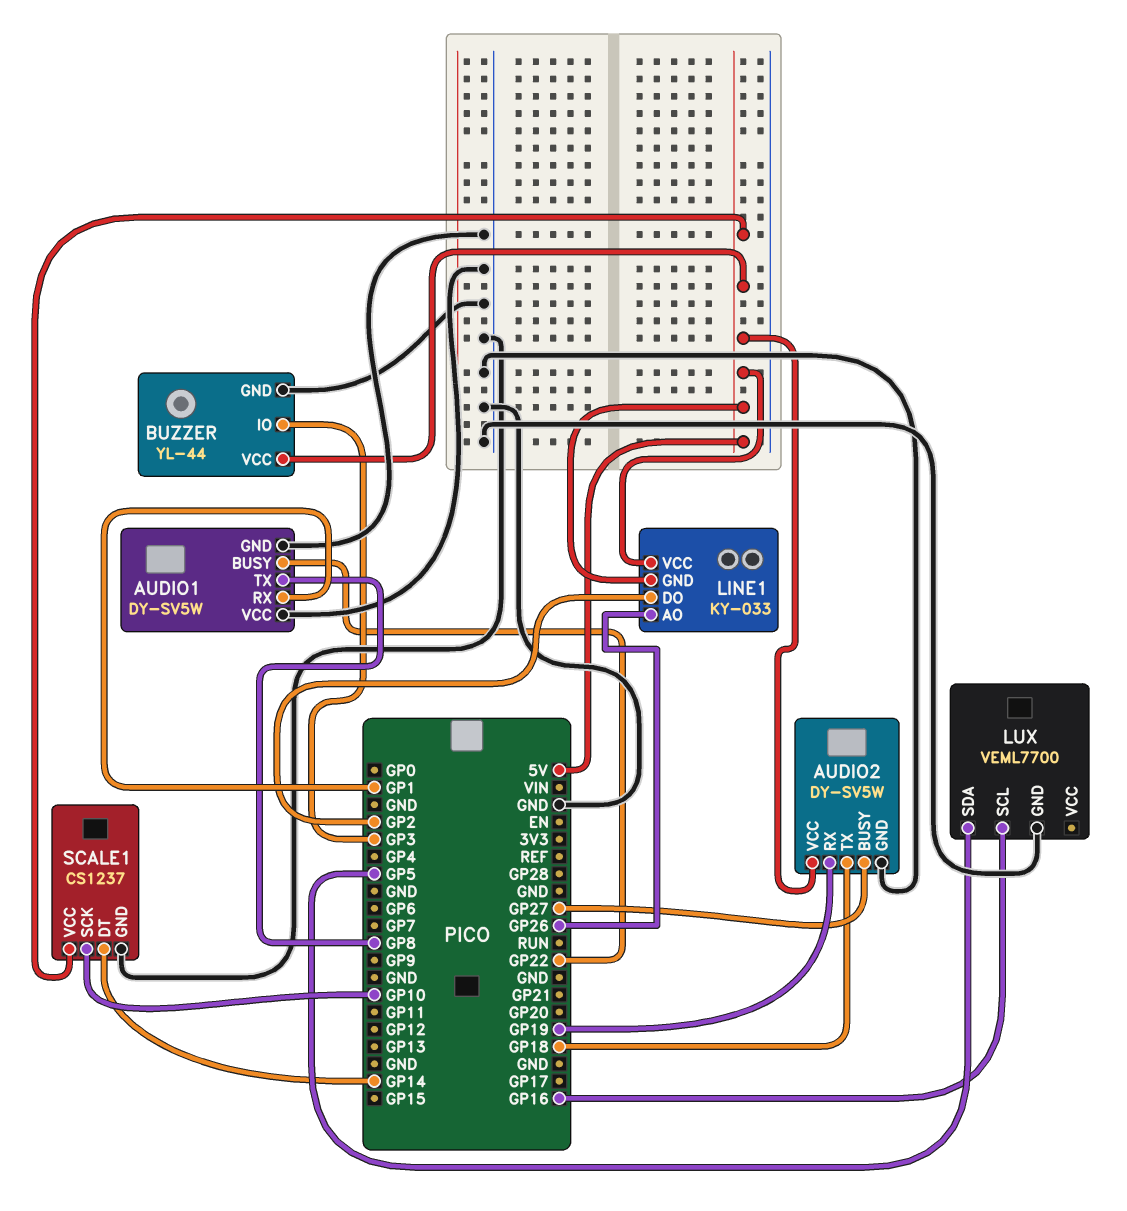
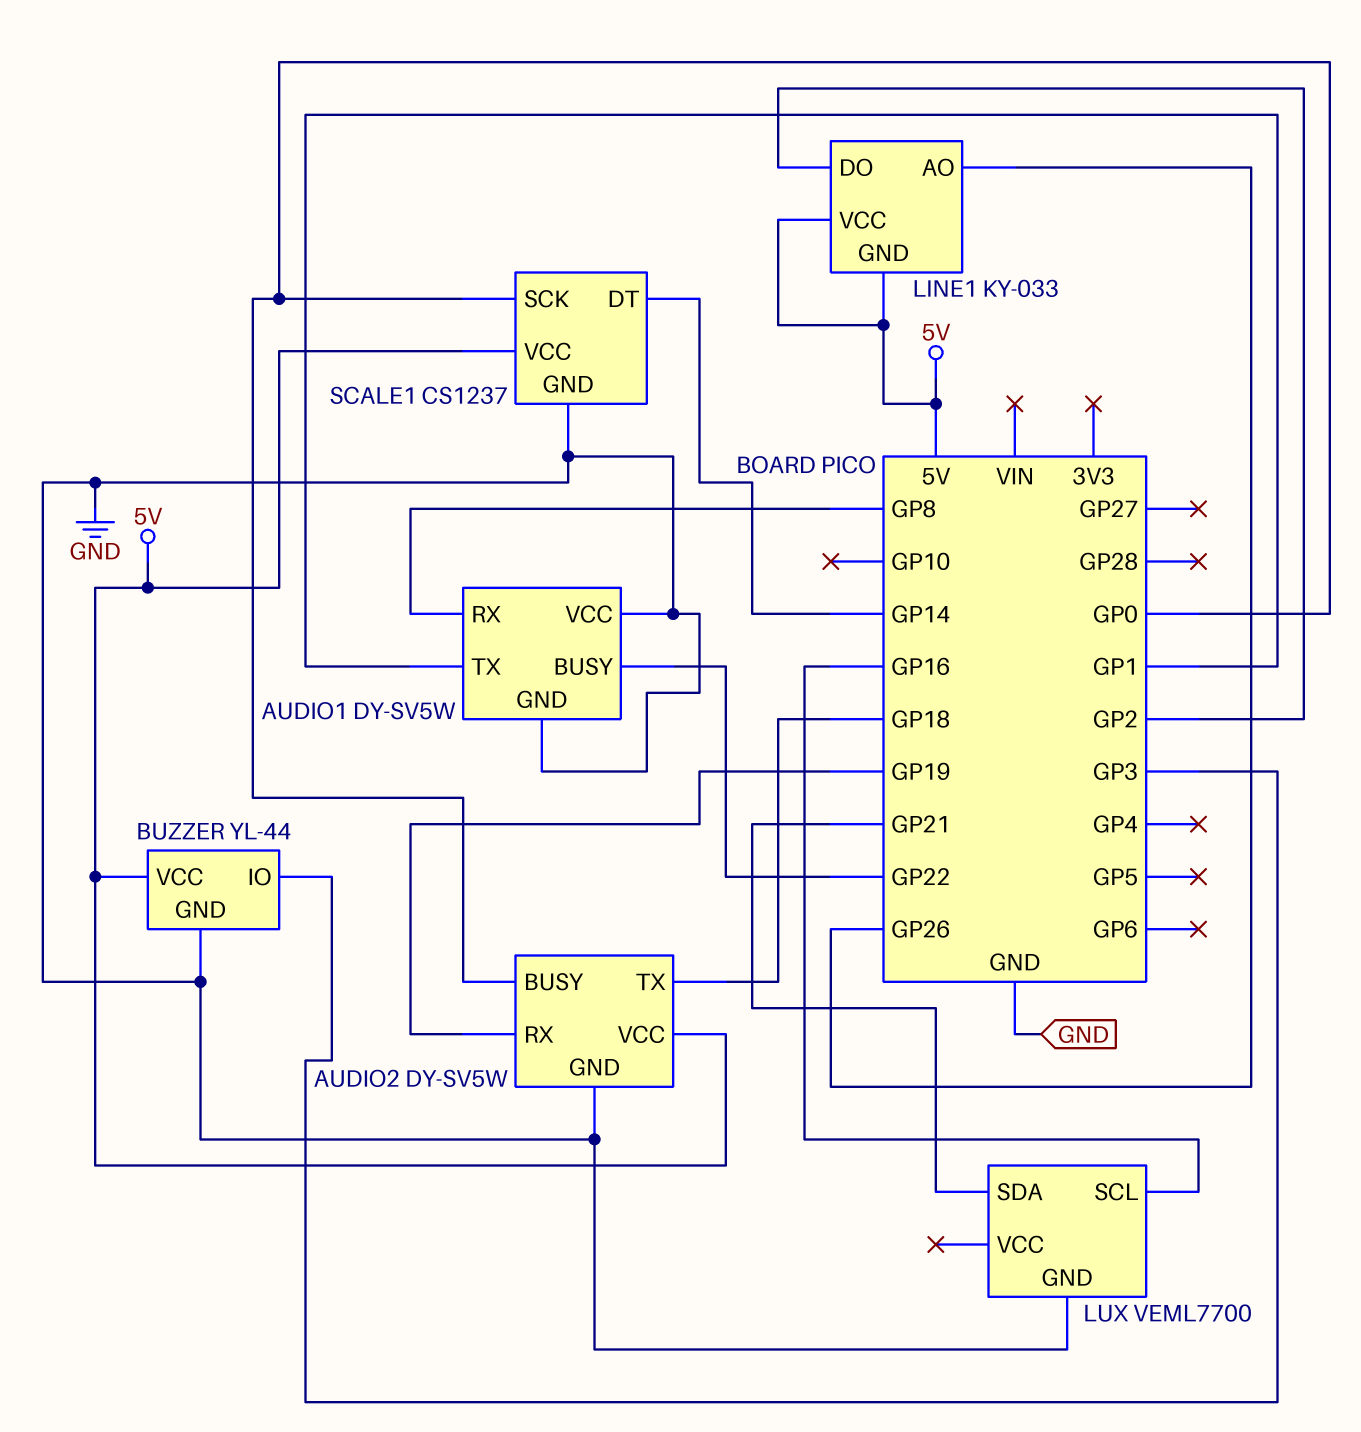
AUDIO1 pin RX: GP1 -> GP8
AUDIO1 pin TX: GP8 -> GP1
AUDIO2 pin BUSY: GP27 -> GP0
LUX pin SDA: GP5 -> GP21
SCALE1 pin SCK: GP10 -> GP0

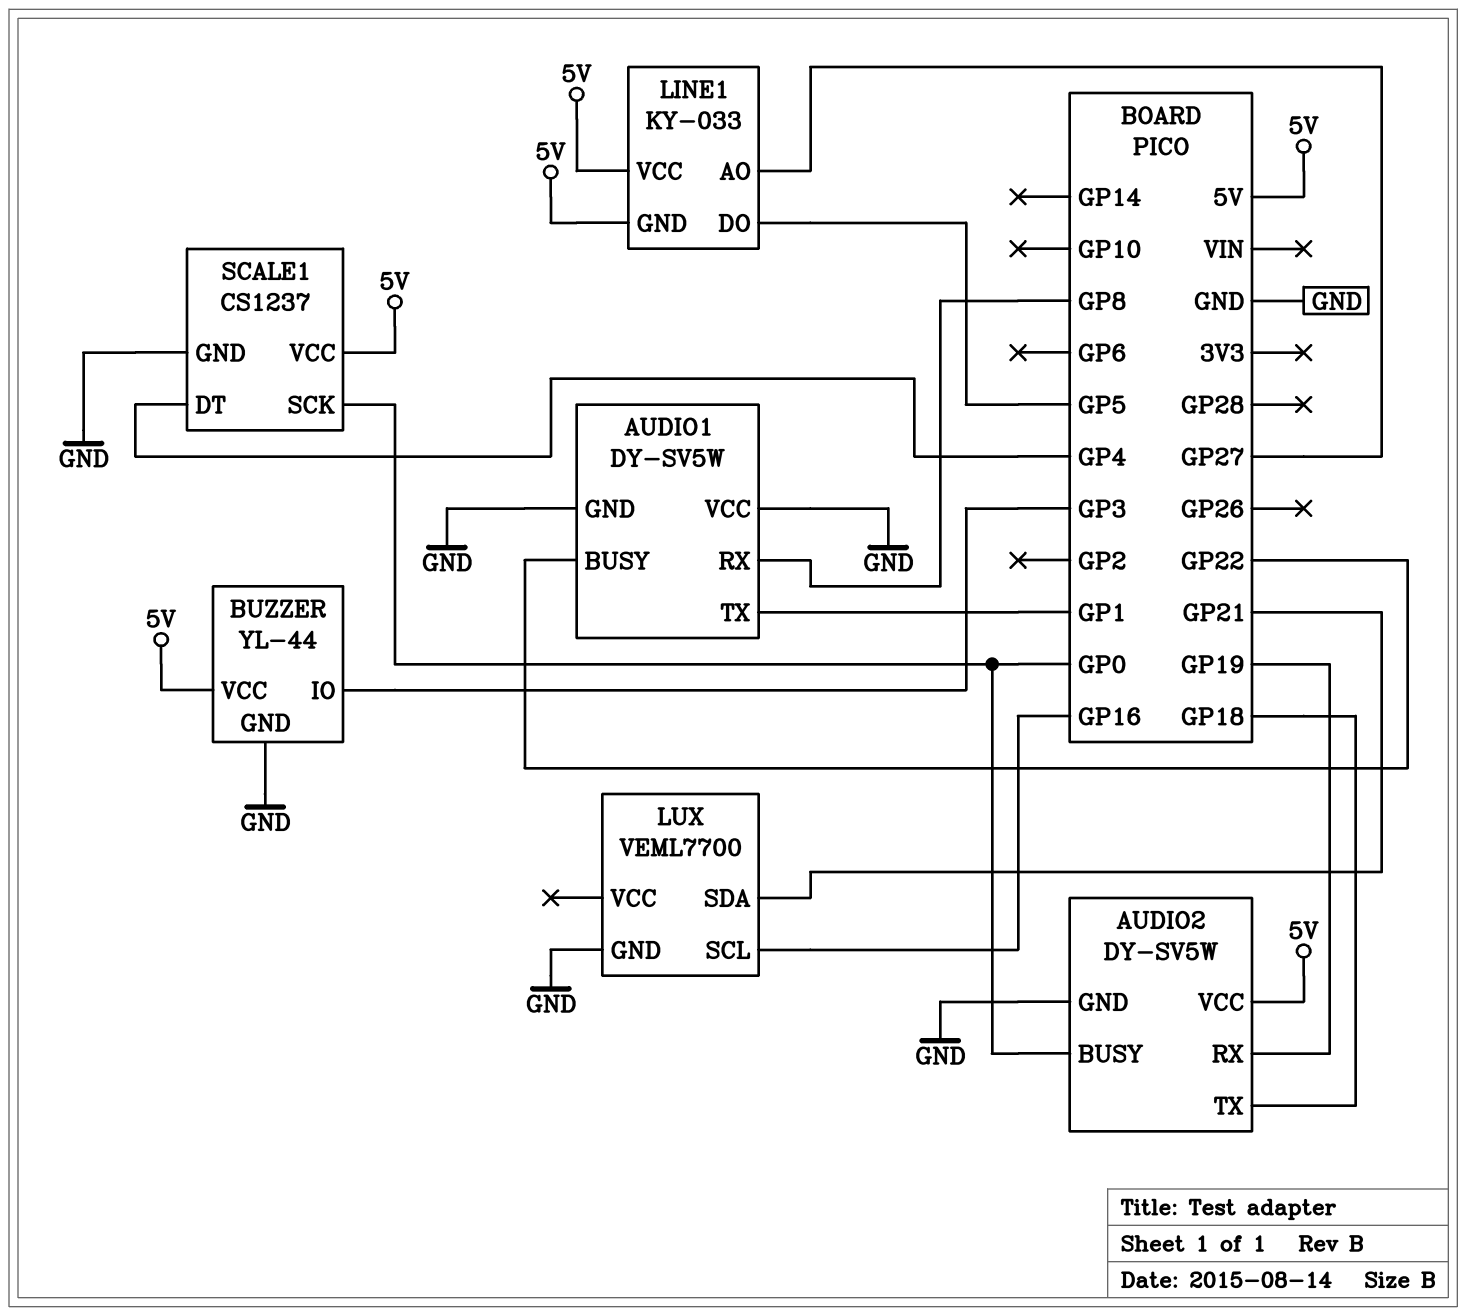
LINE1 pin AO: GP26 -> GP27
LINE1 pin DO: GP2 -> GP5
SCALE1 pin DT: GP14 -> GP4

